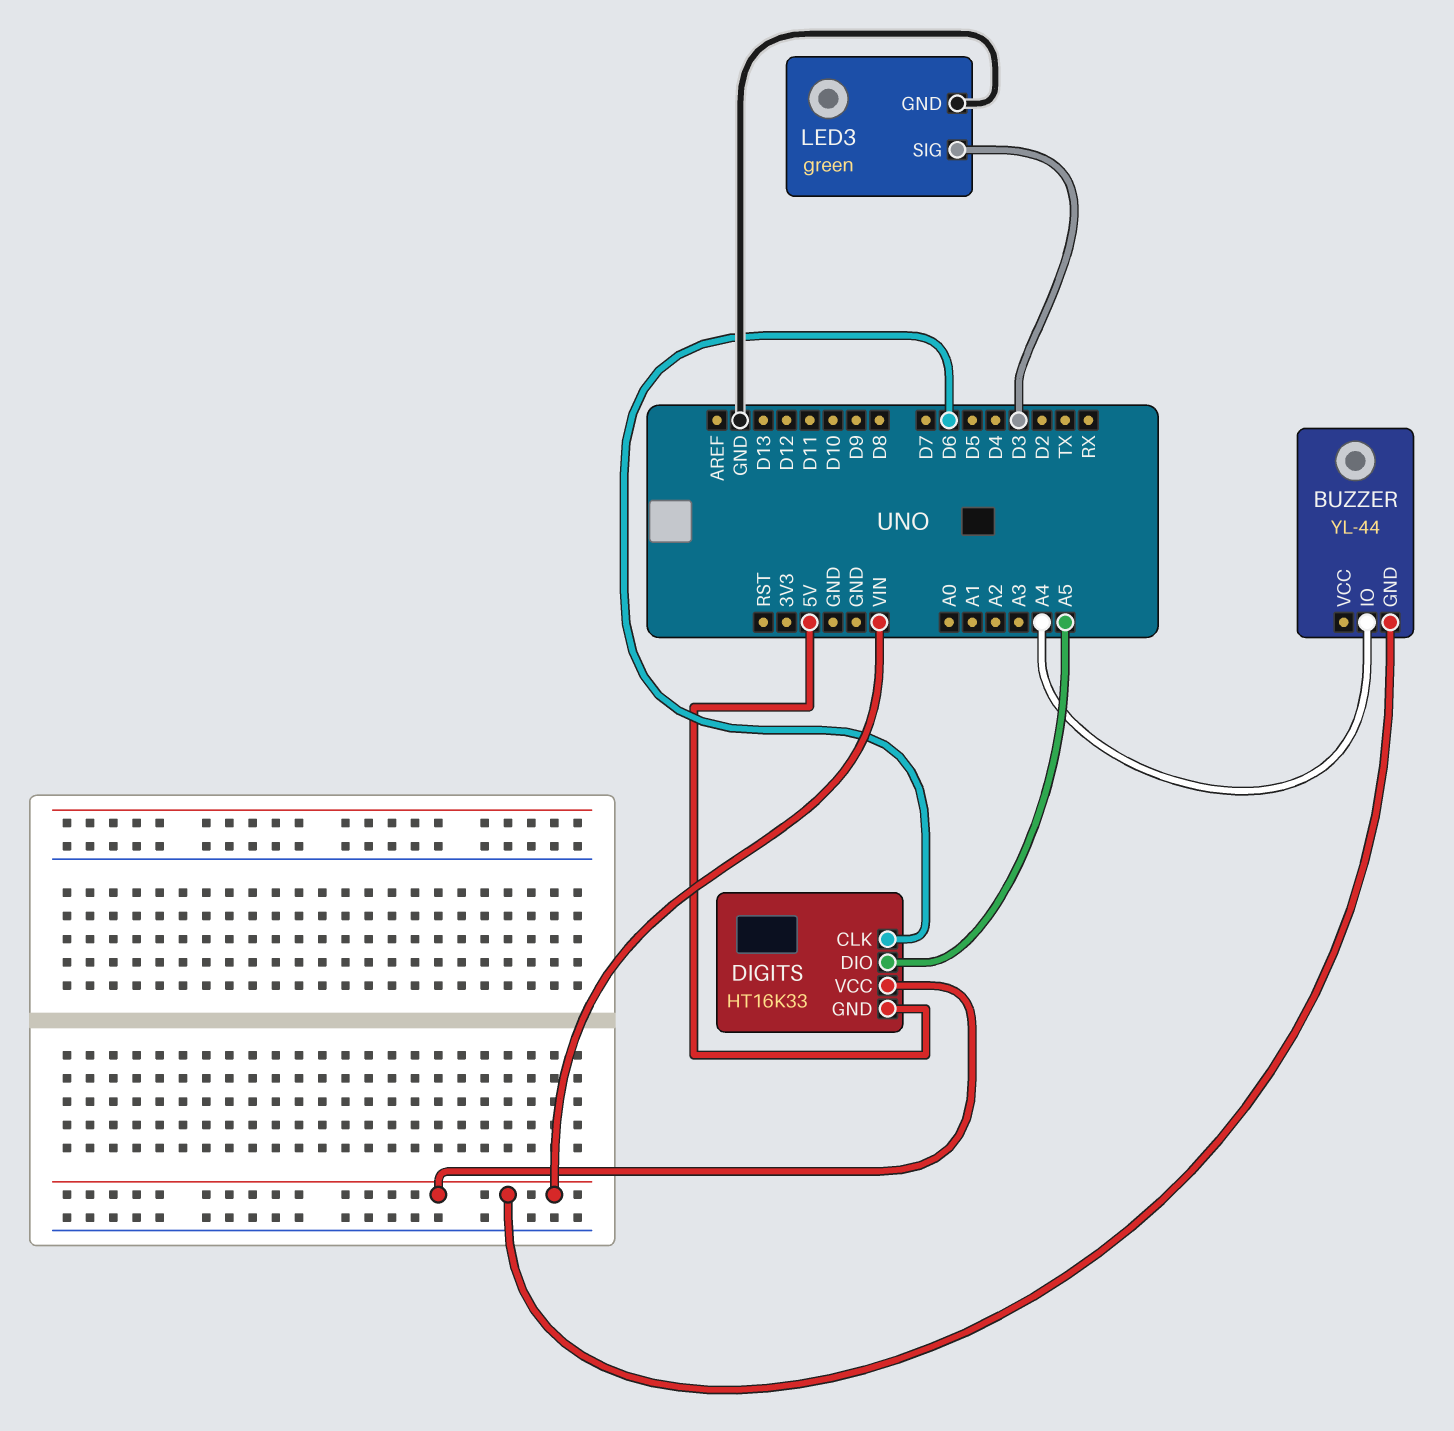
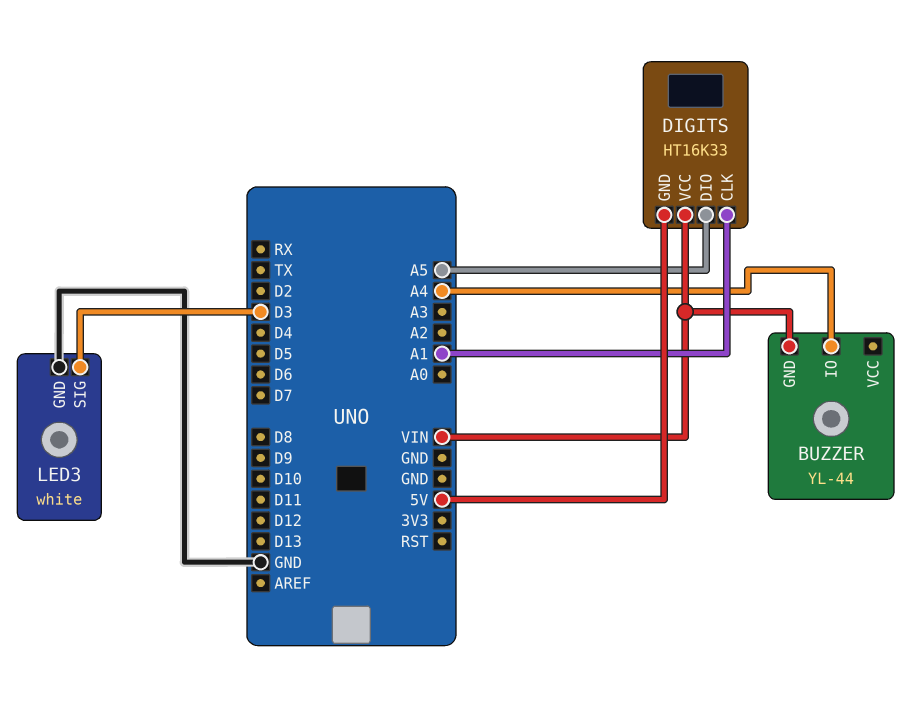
DIGITS pin CLK: D6 -> A1
LED3: green -> white

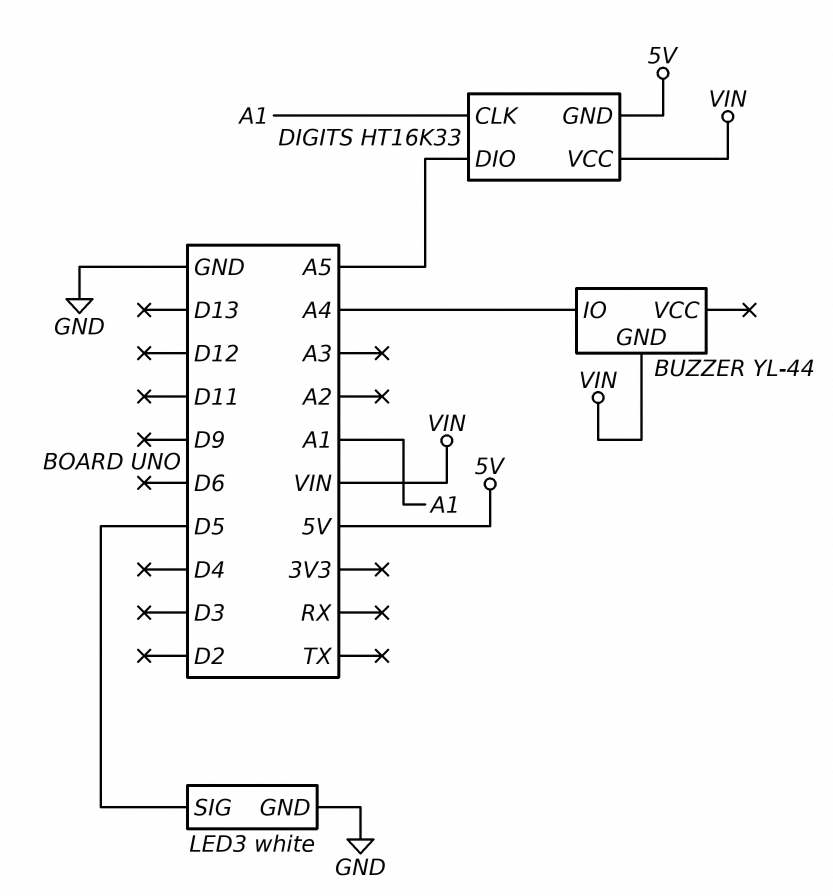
LED3 pin SIG: D3 -> D5

